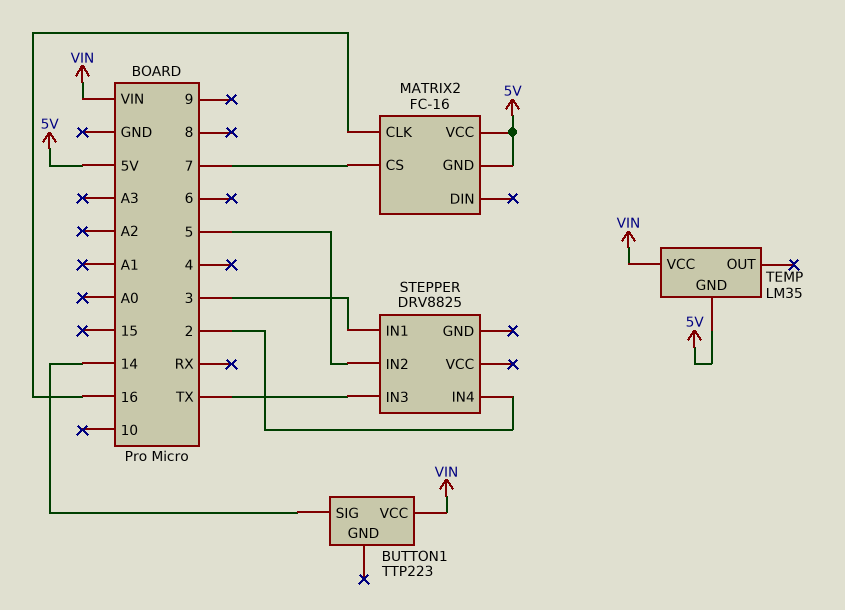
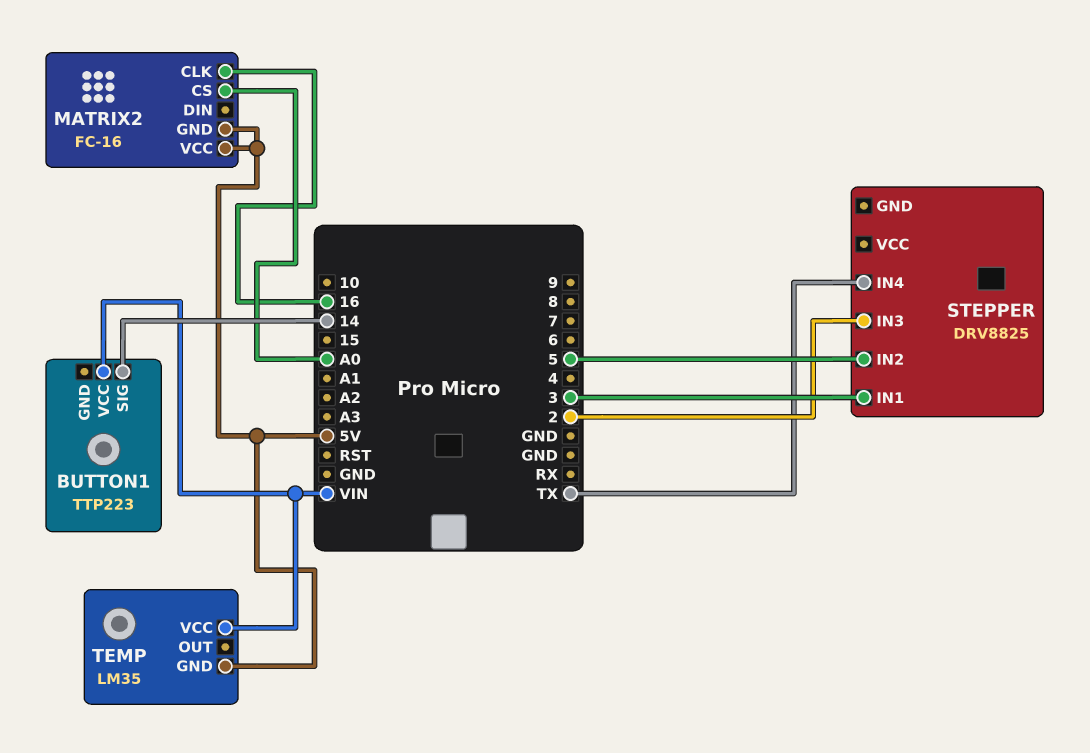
MATRIX2 pin CS: 7 -> A0
STEPPER pin IN3: TX -> 2
STEPPER pin IN4: 2 -> TX

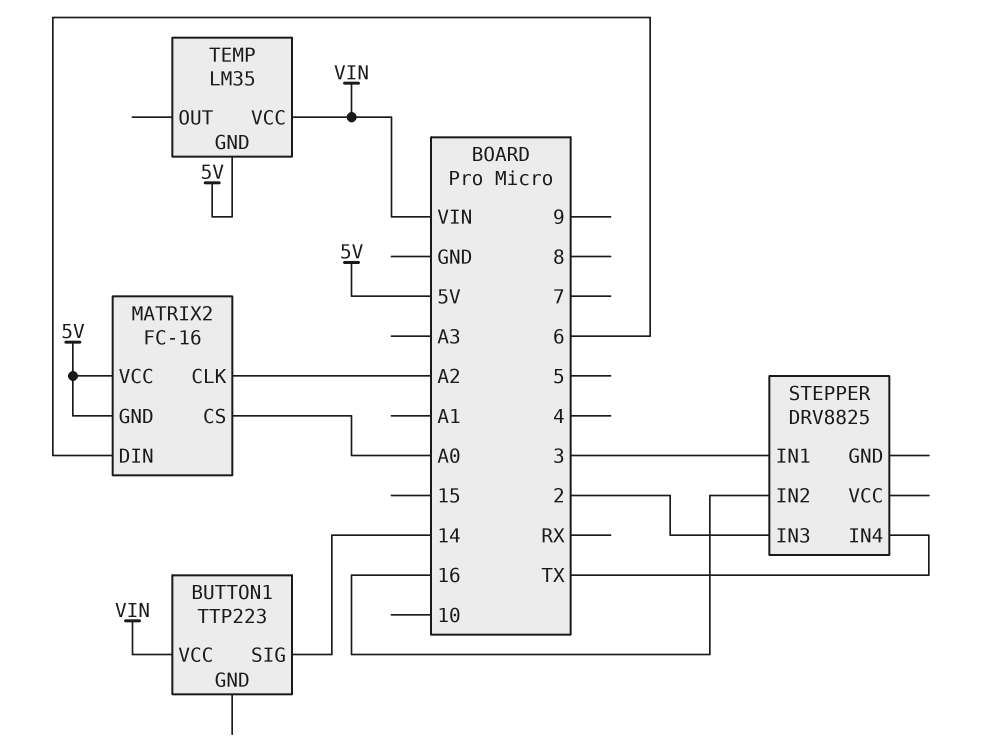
MATRIX2 pin CLK: 16 -> A2
MATRIX2 pin DIN: none -> 6
STEPPER pin IN2: 5 -> 16

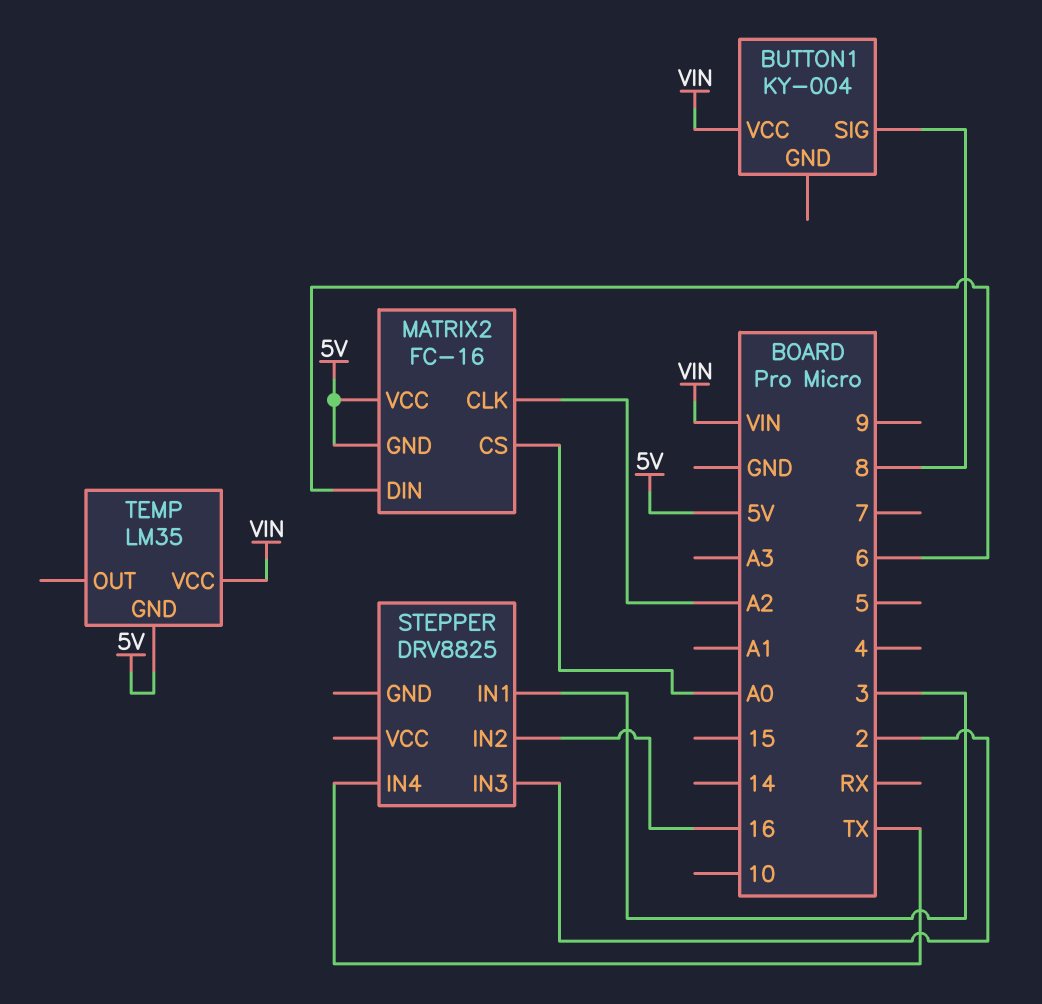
BUTTON1: TTP223 -> KY-004
BUTTON1 pin SIG: 14 -> 8

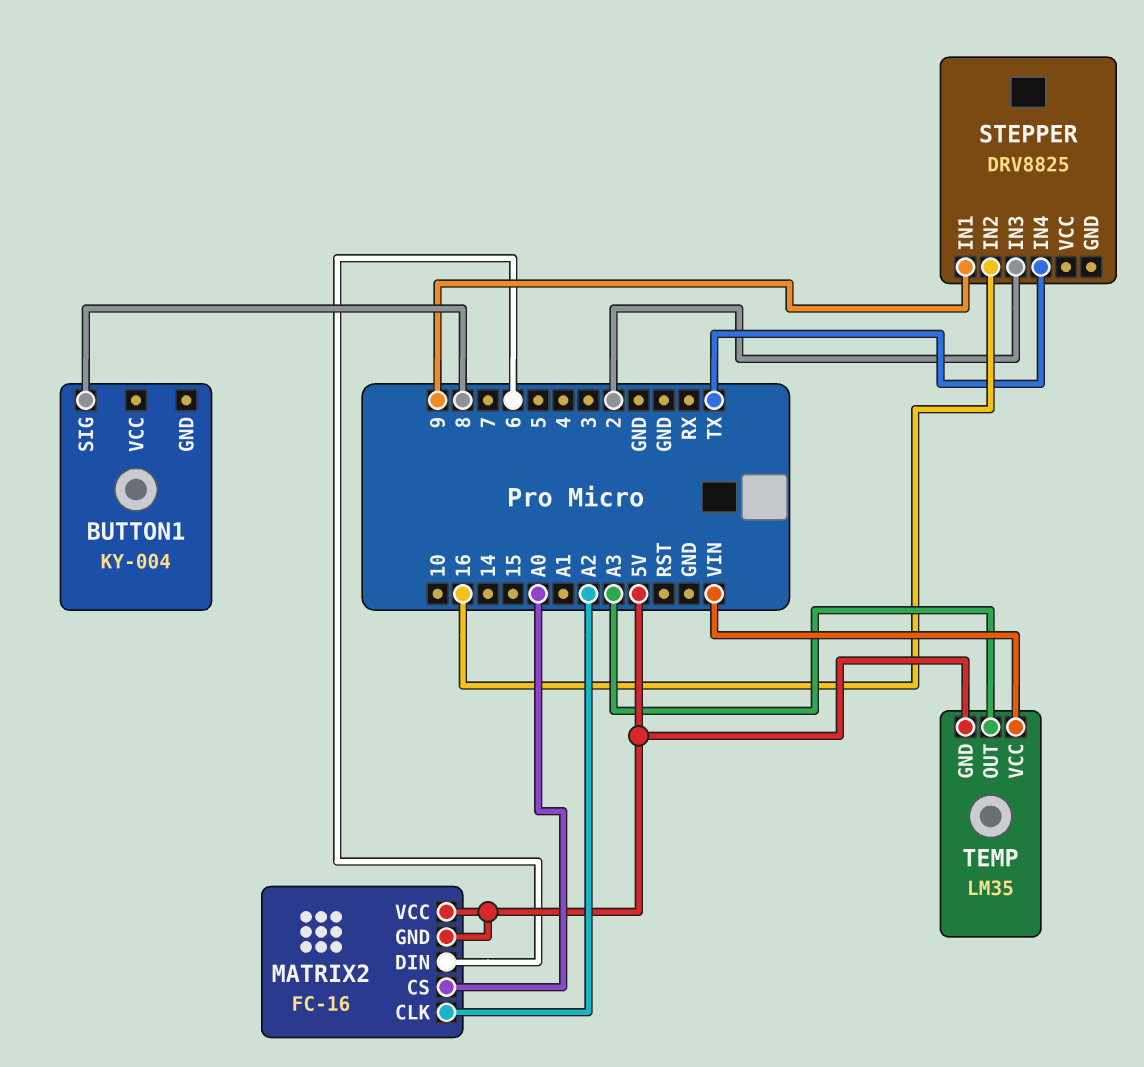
BUTTON1 pin VCC: VIN -> none
STEPPER pin IN1: 3 -> 9
TEMP pin OUT: none -> A3

